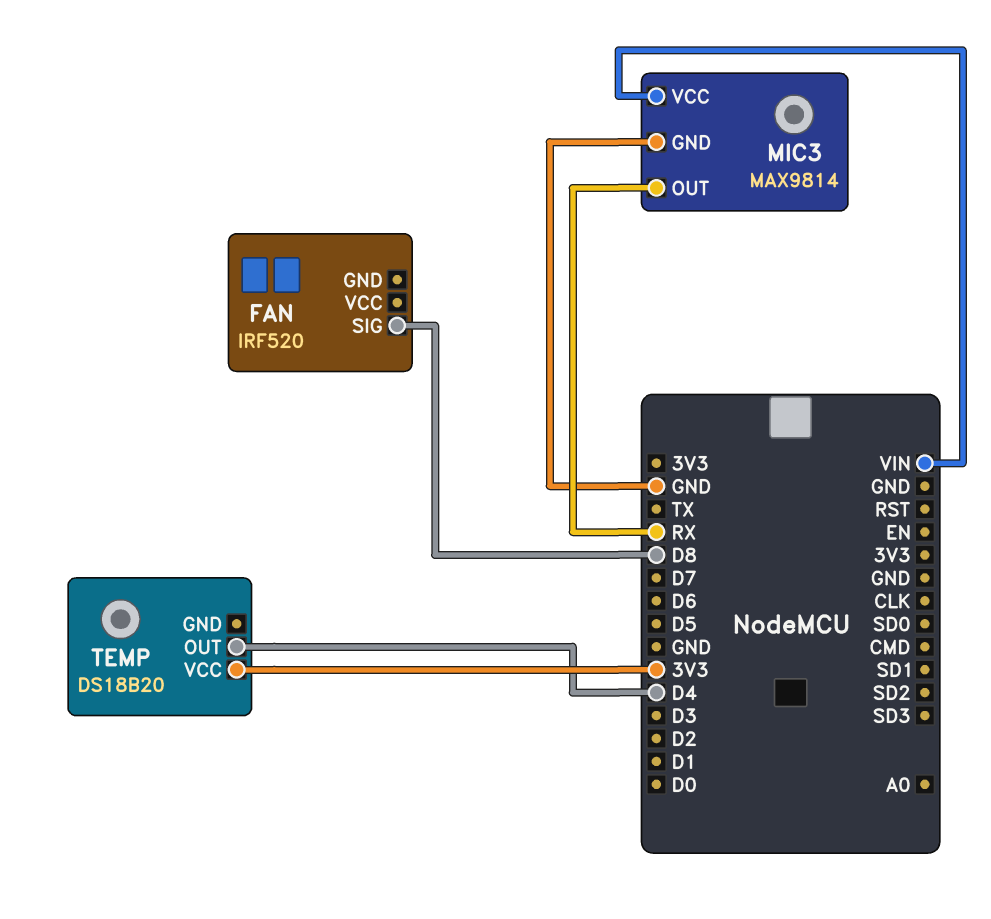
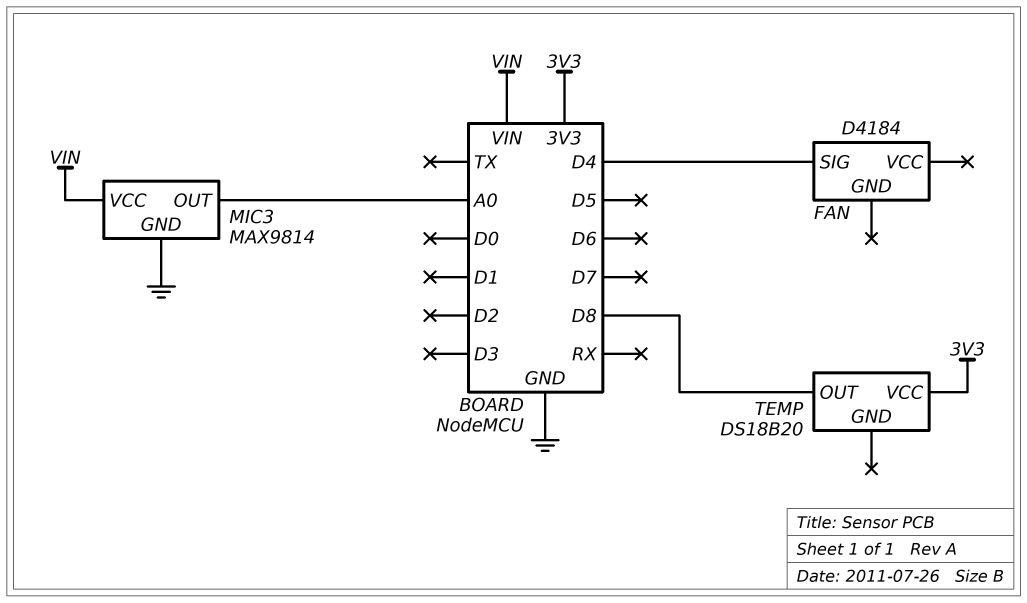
FAN: IRF520 -> D4184
FAN pin SIG: D8 -> D4
MIC3 pin OUT: RX -> A0
TEMP pin OUT: D4 -> D8

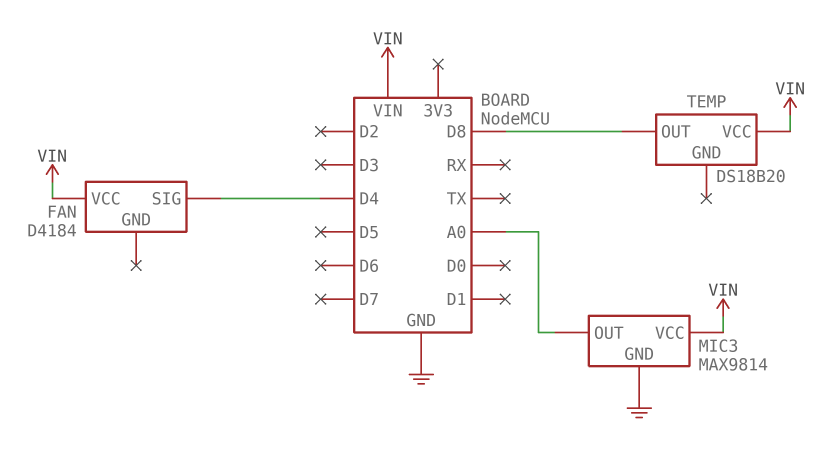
FAN pin VCC: none -> VIN
TEMP pin VCC: 3V3 -> VIN

